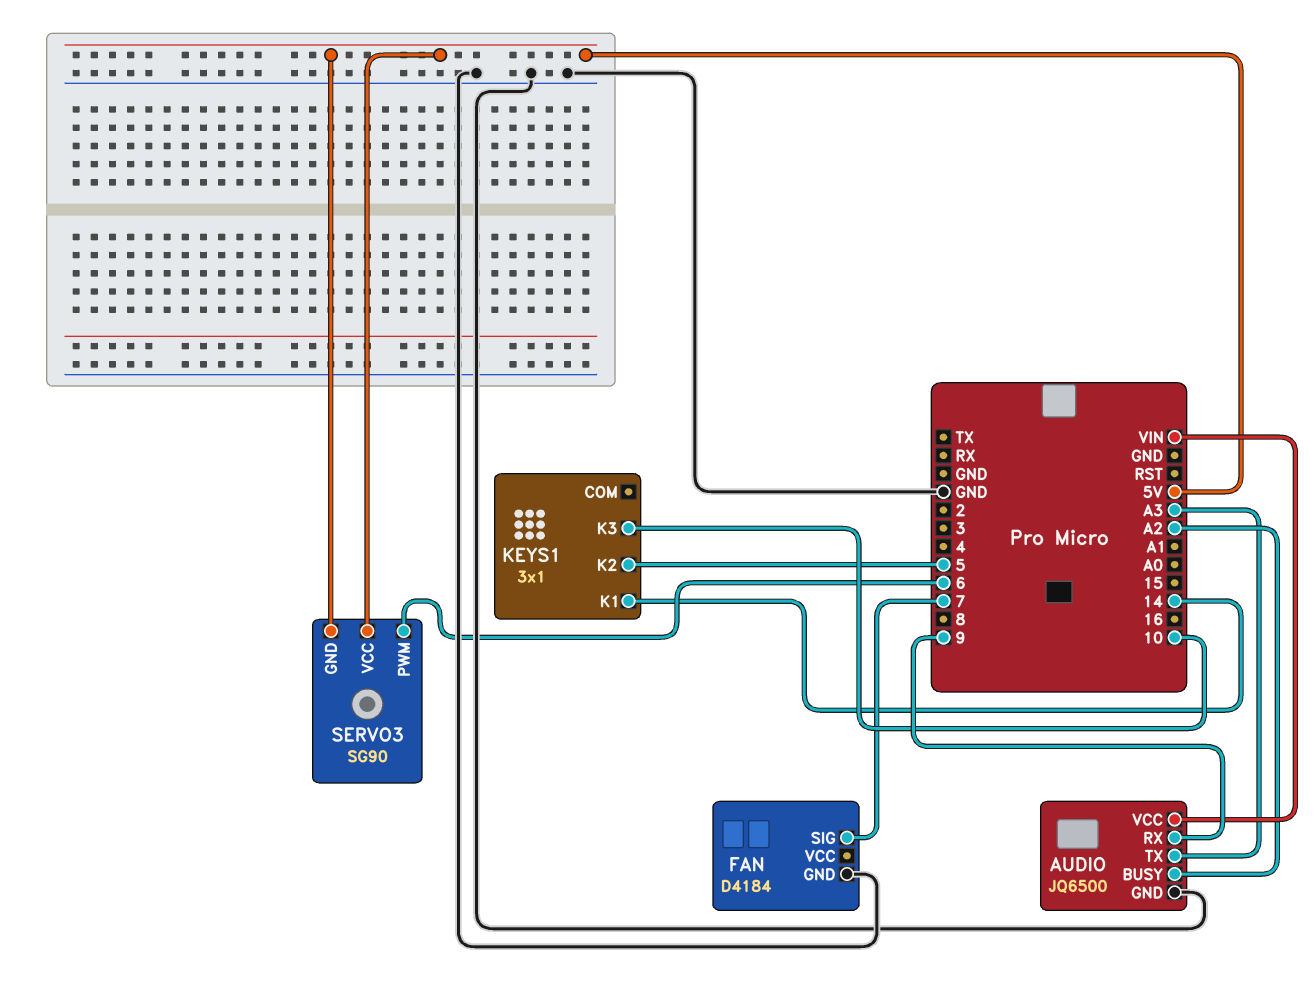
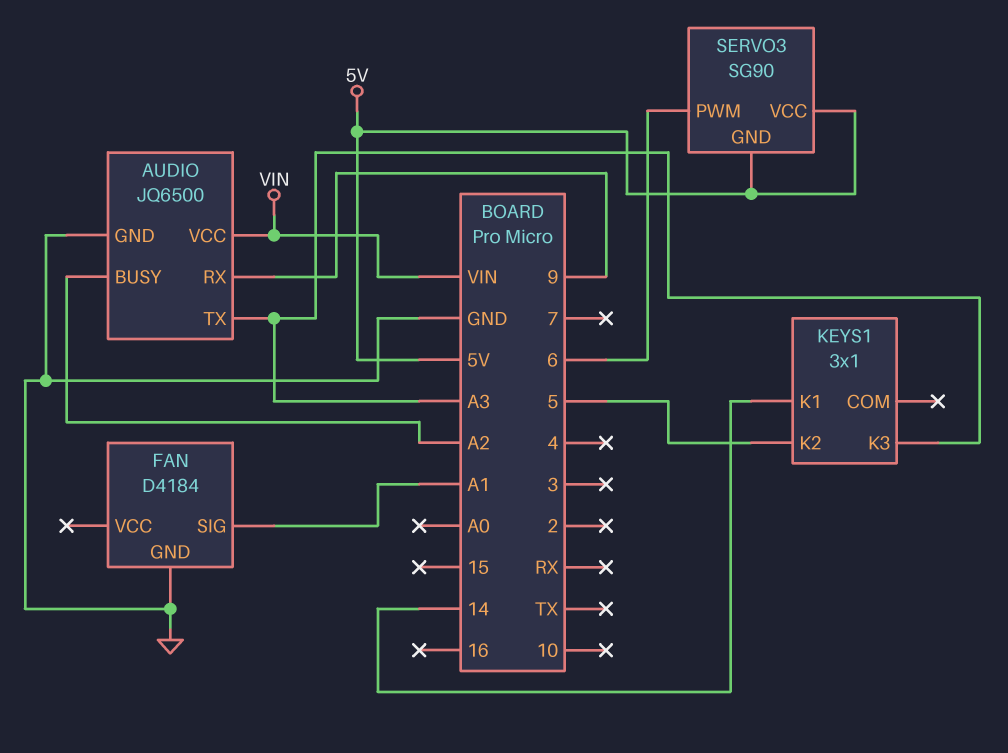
FAN pin SIG: 7 -> A1
KEYS1 pin K3: 10 -> A3

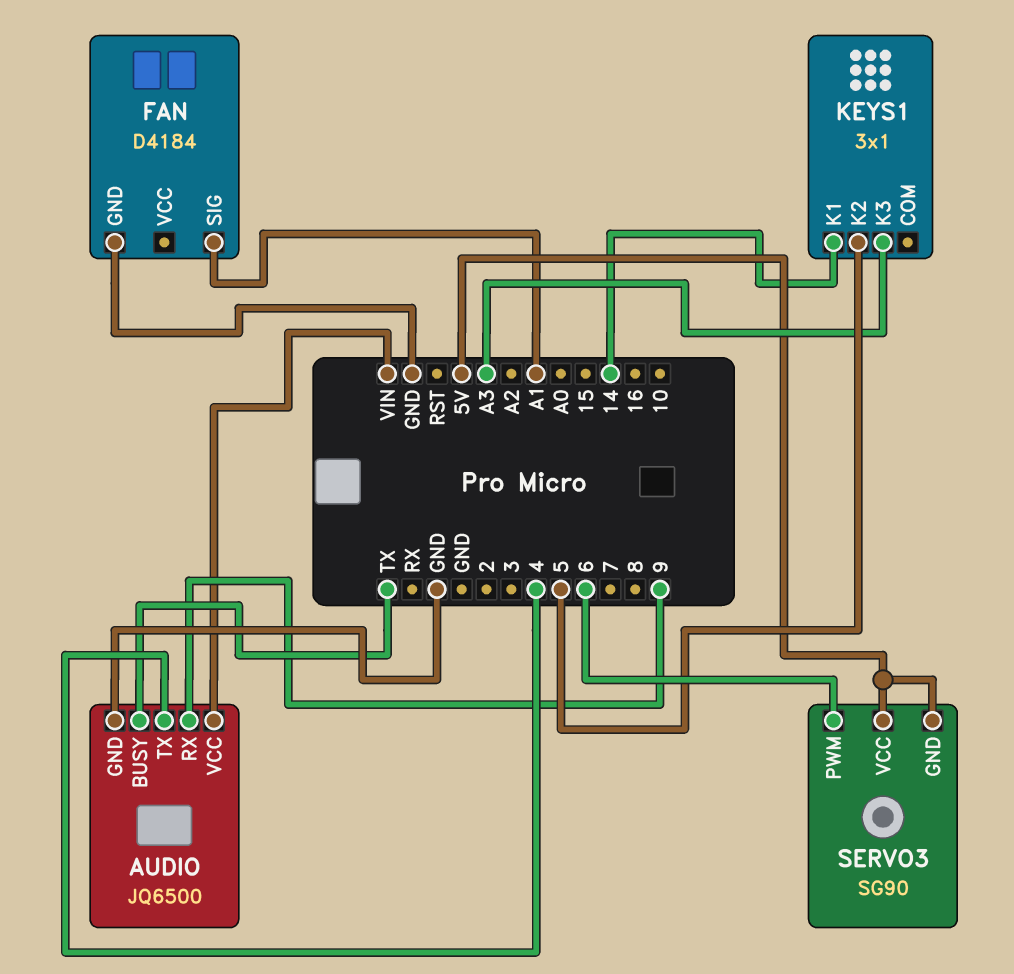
AUDIO pin BUSY: A2 -> TX
AUDIO pin TX: A3 -> 4

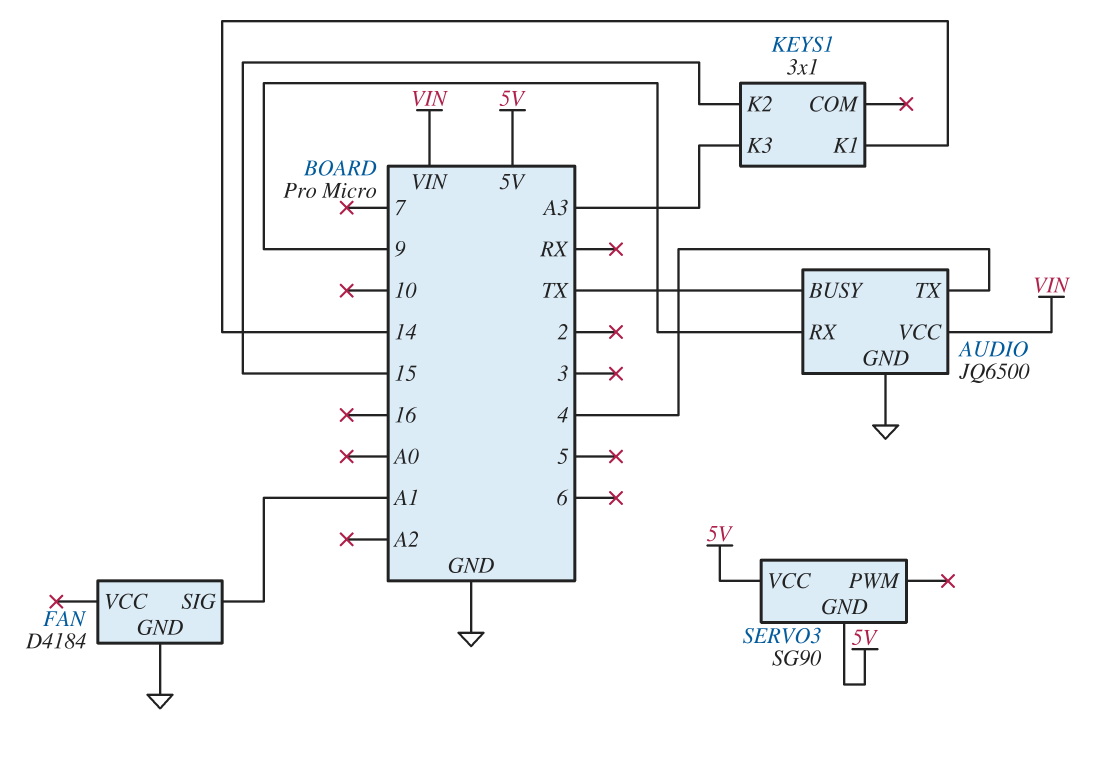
KEYS1 pin K2: 5 -> 15
SERVO3 pin PWM: 6 -> none

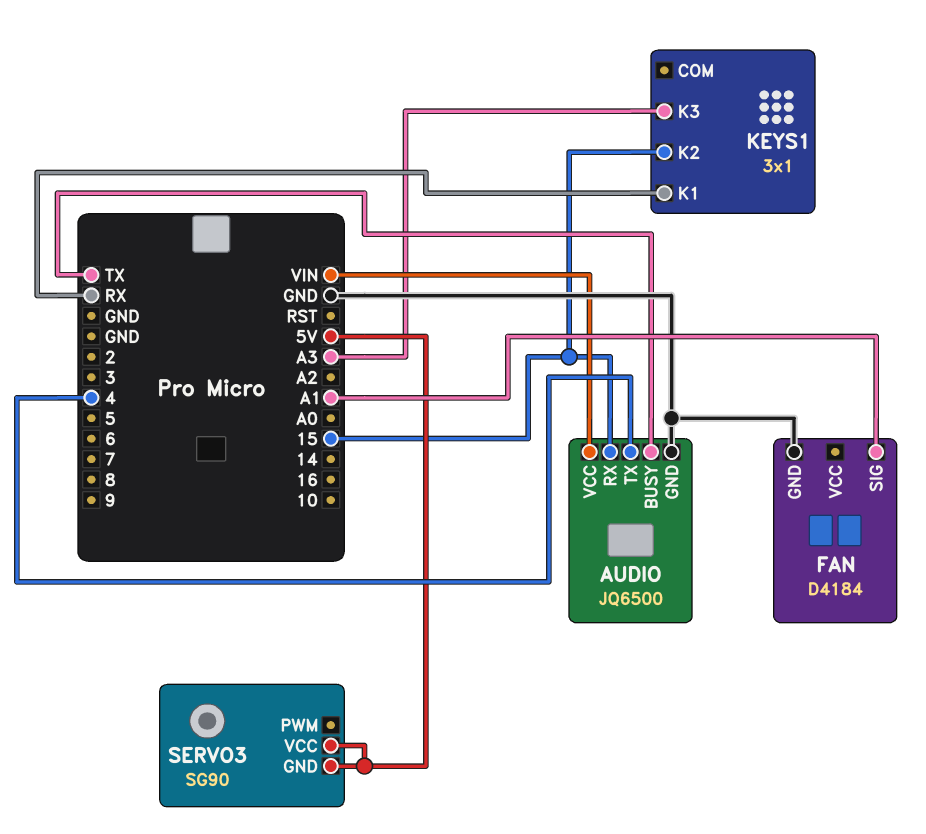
AUDIO pin RX: 9 -> 15
KEYS1 pin K1: 14 -> RX

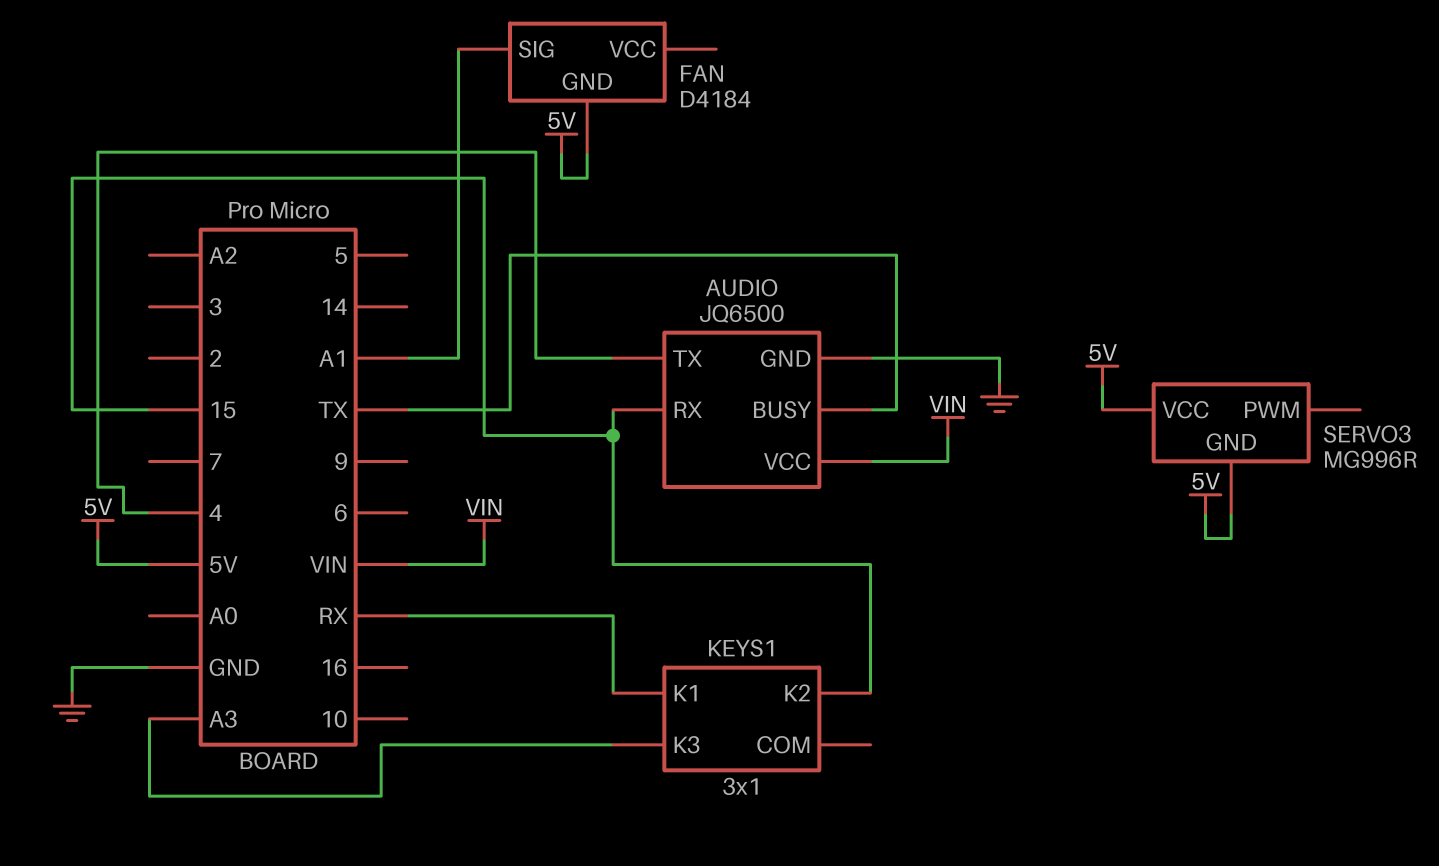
FAN pin GND: GND -> 5V
SERVO3: SG90 -> MG996R

